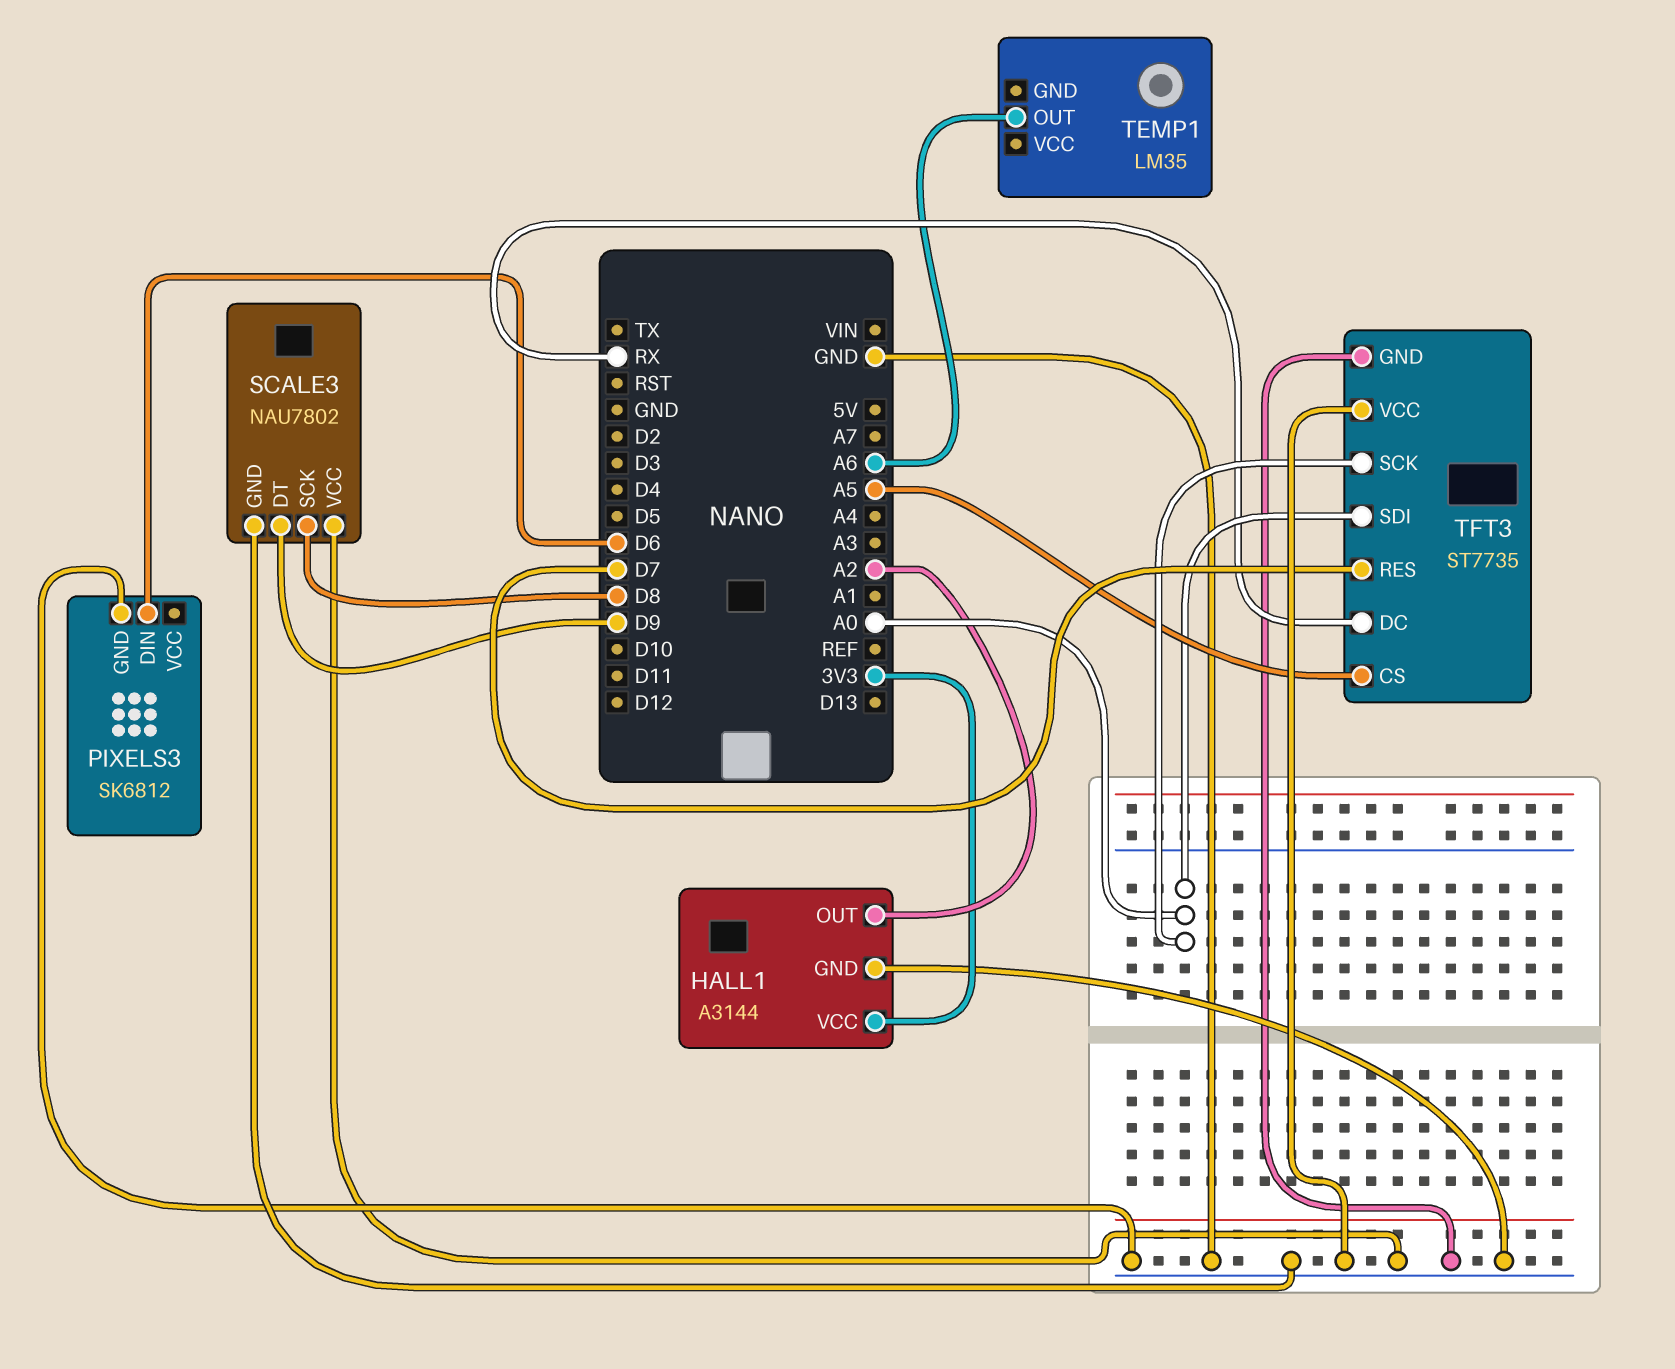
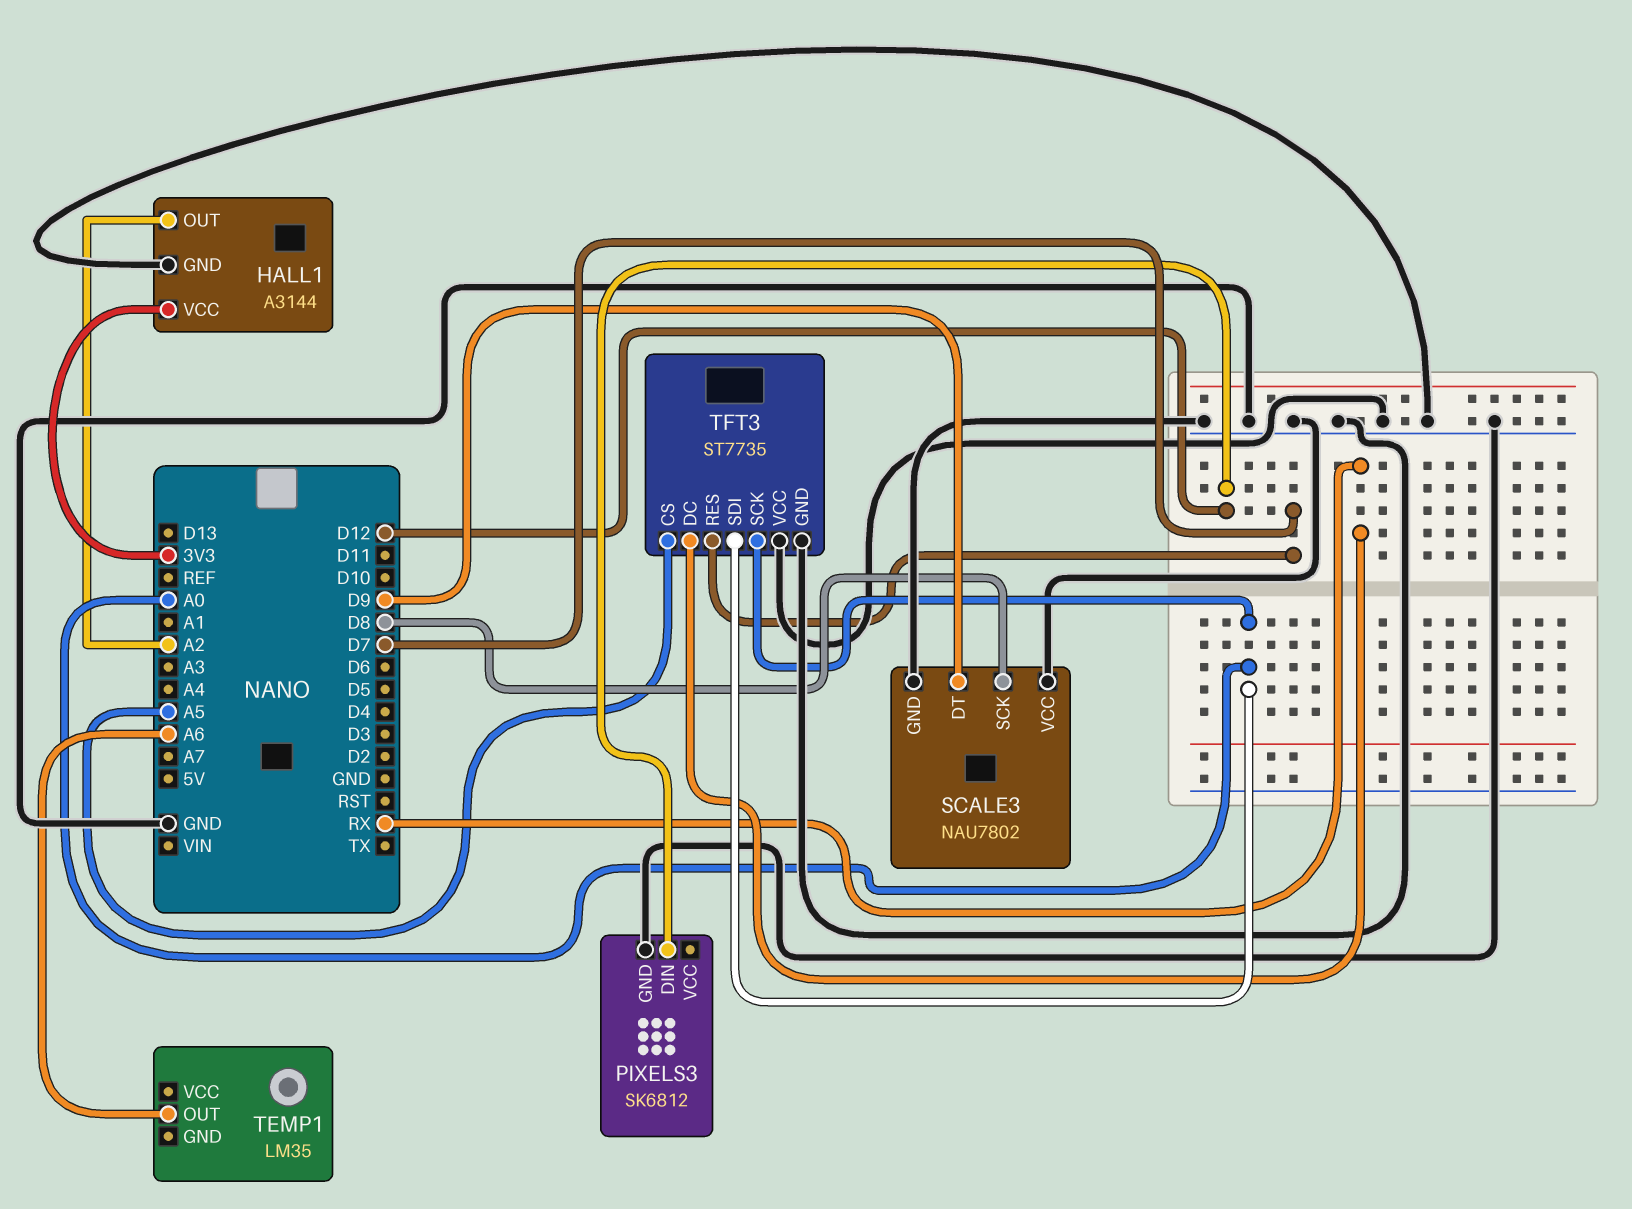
PIXELS3 pin DIN: D6 -> D12

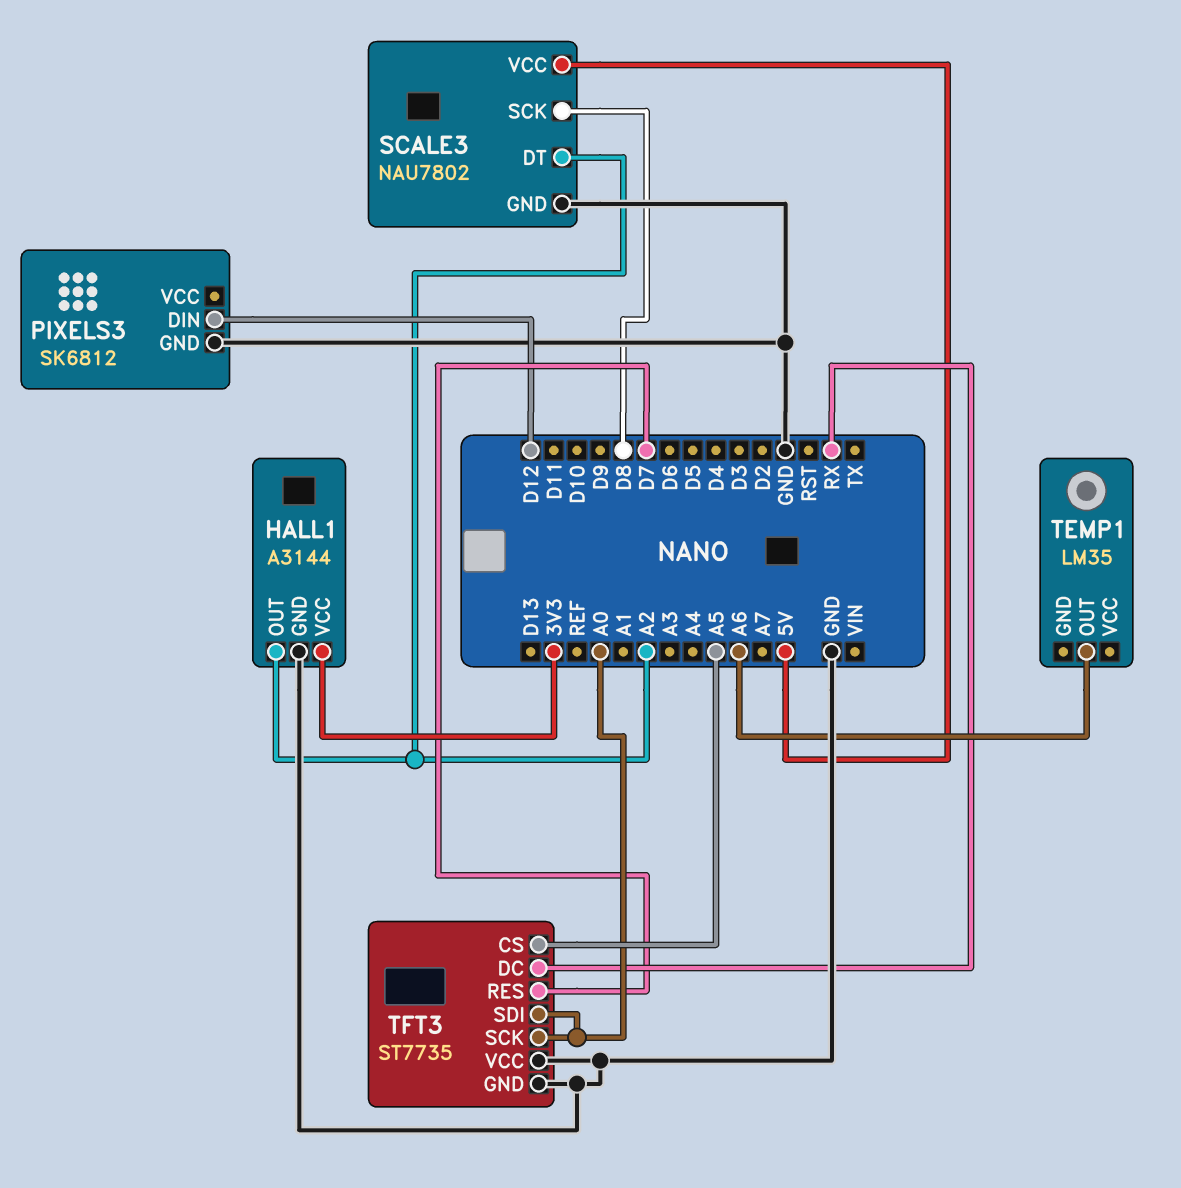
SCALE3 pin DT: D9 -> A2
SCALE3 pin VCC: GND -> 5V

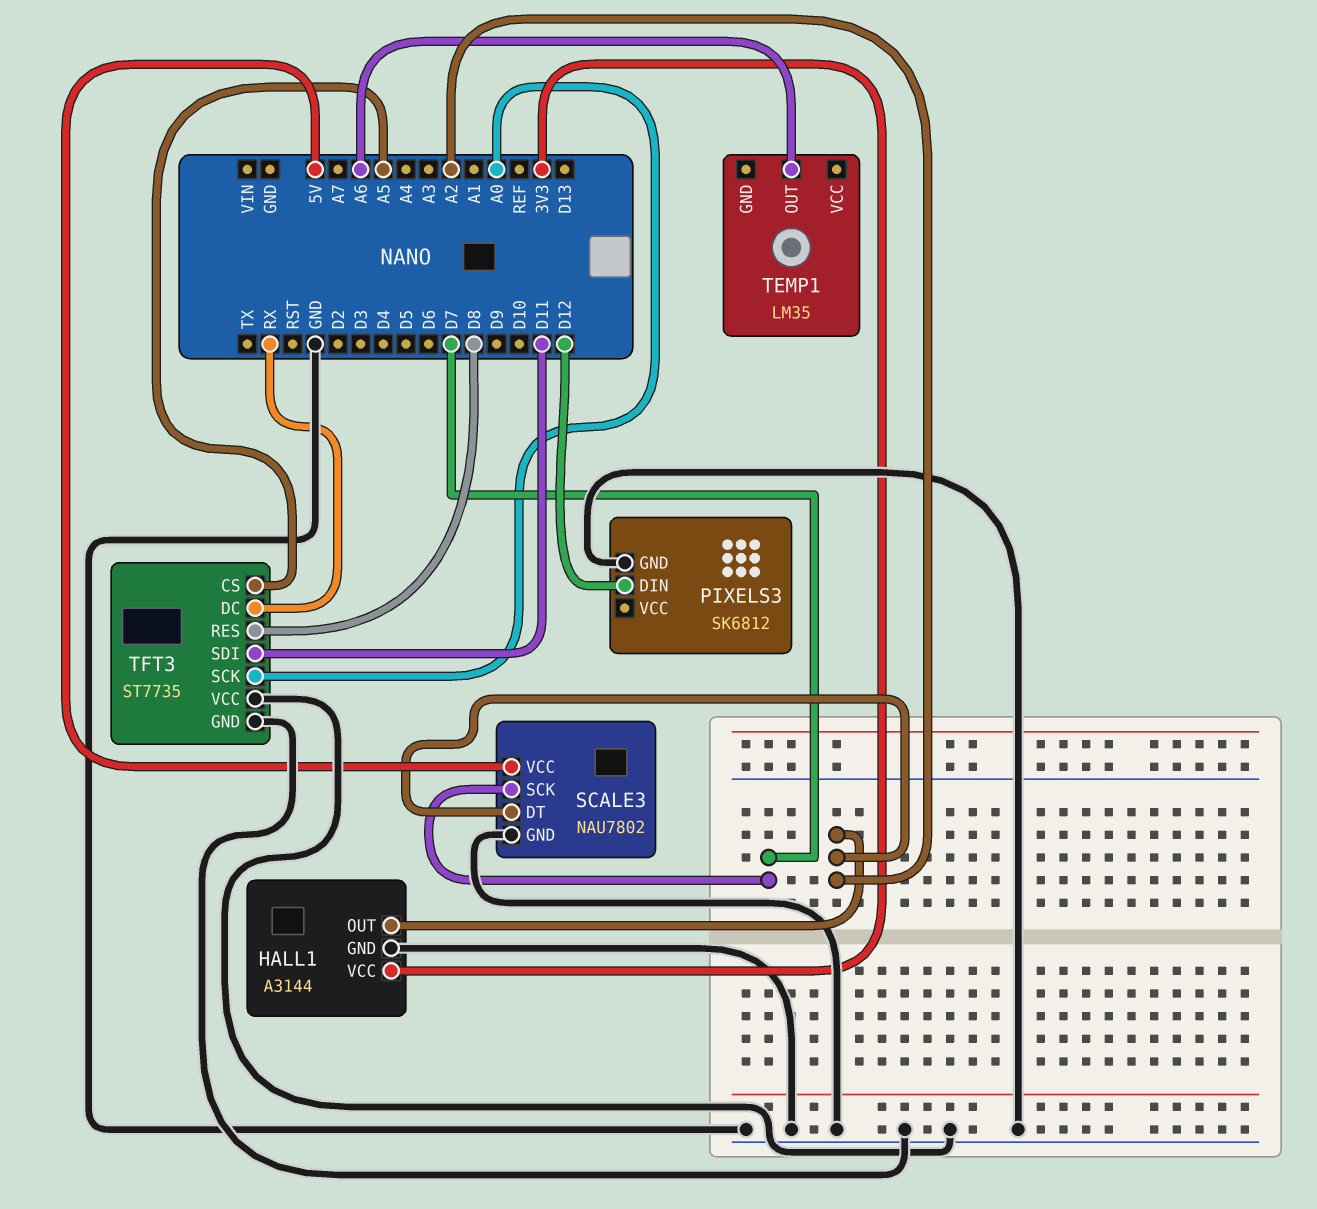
SCALE3 pin SCK: D8 -> D7
TFT3 pin RES: D7 -> D8
TFT3 pin SDI: A0 -> D11

